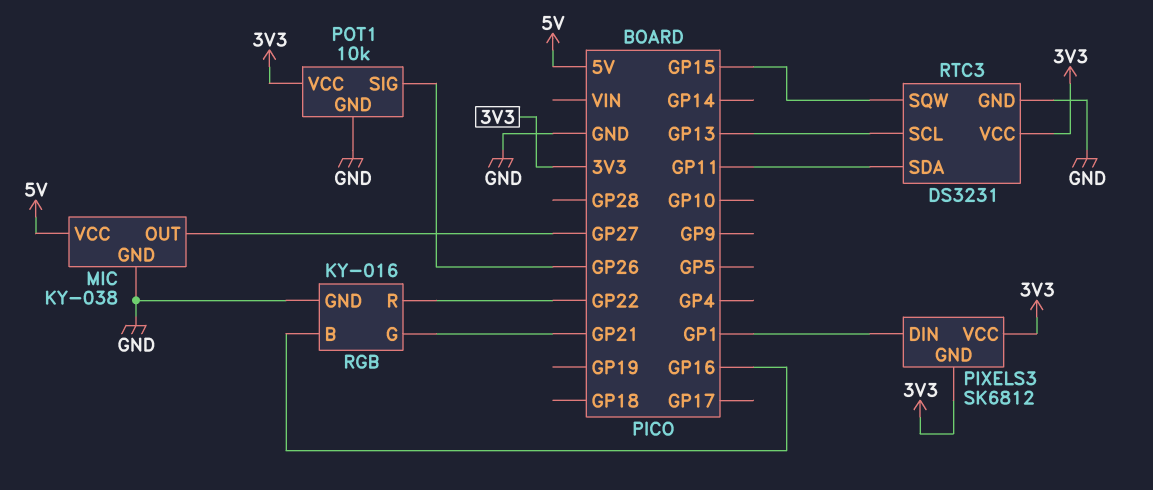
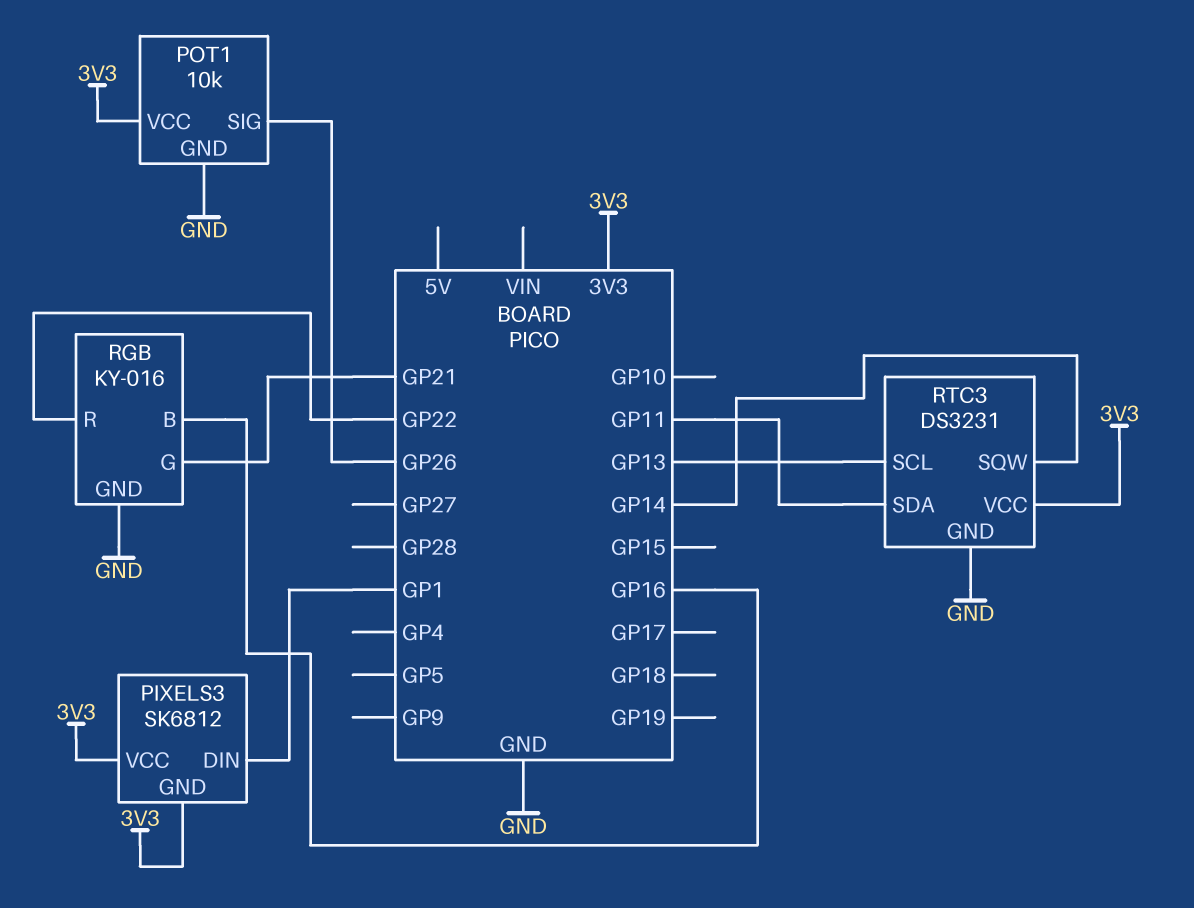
MIC: KY-038 -> none
MIC pin GND: GND -> none
MIC pin OUT: GP27 -> none
MIC pin VCC: 5V -> none
RTC3 pin SQW: GP15 -> GP14

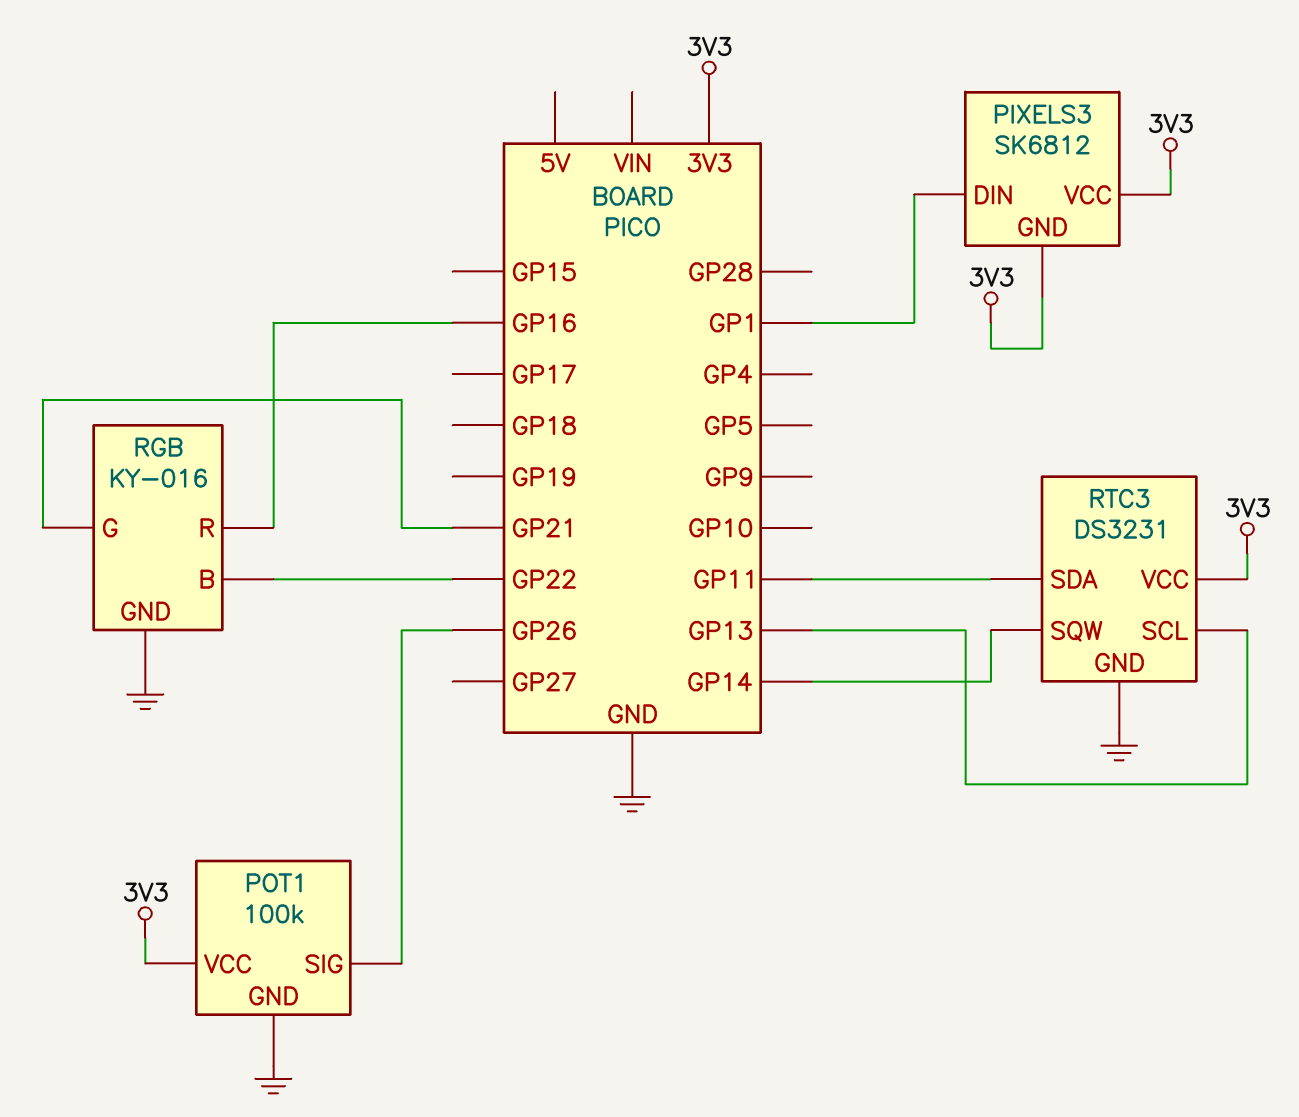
POT1: 10k -> 100k
RGB pin B: GP16 -> GP22
RGB pin R: GP22 -> GP16

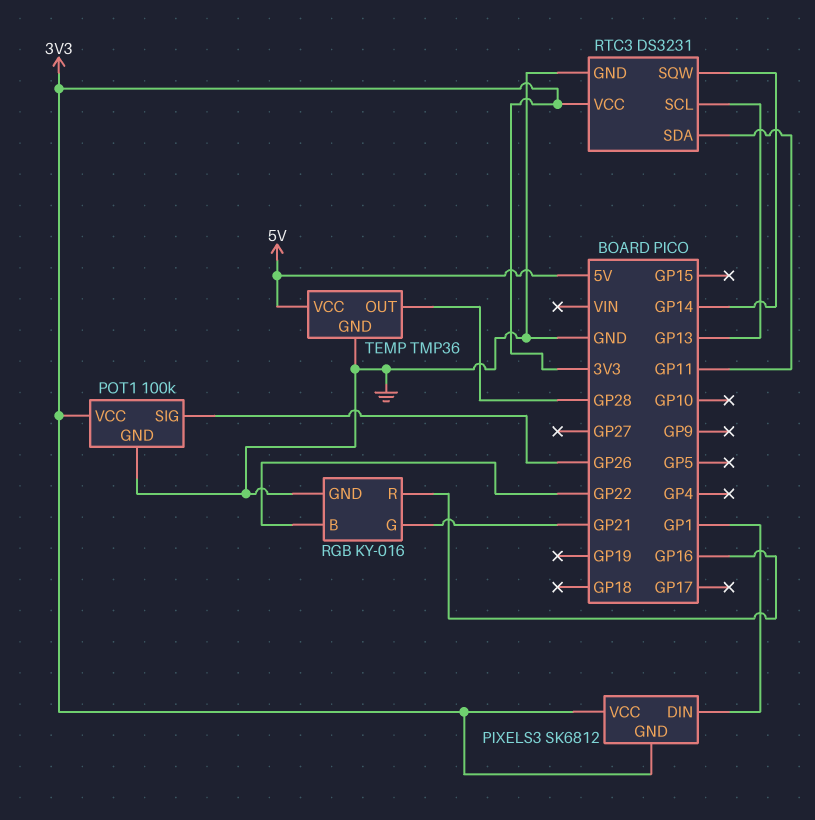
TEMP: none -> TMP36
TEMP pin GND: none -> GND
TEMP pin OUT: none -> GP28
TEMP pin VCC: none -> 5V

